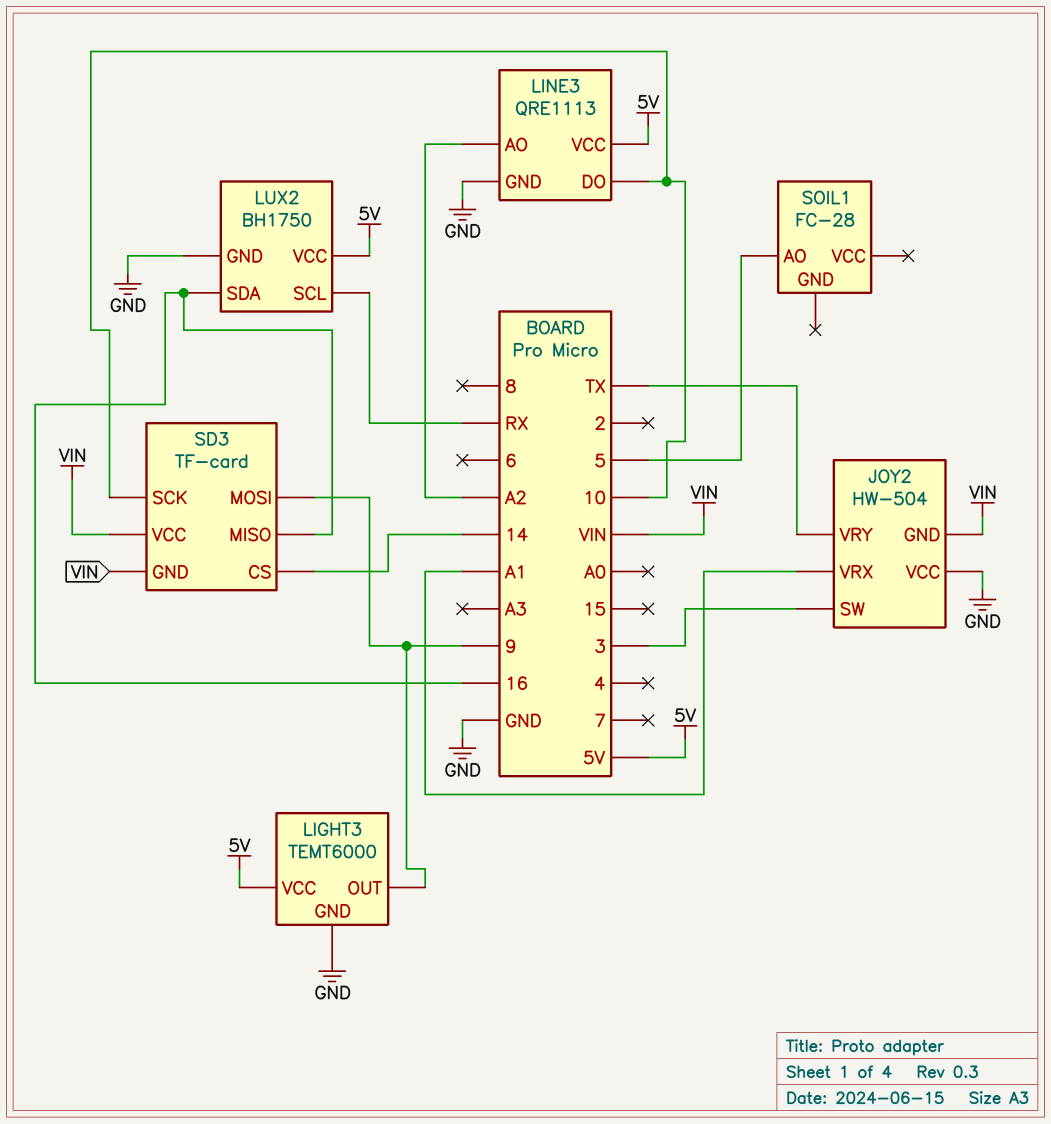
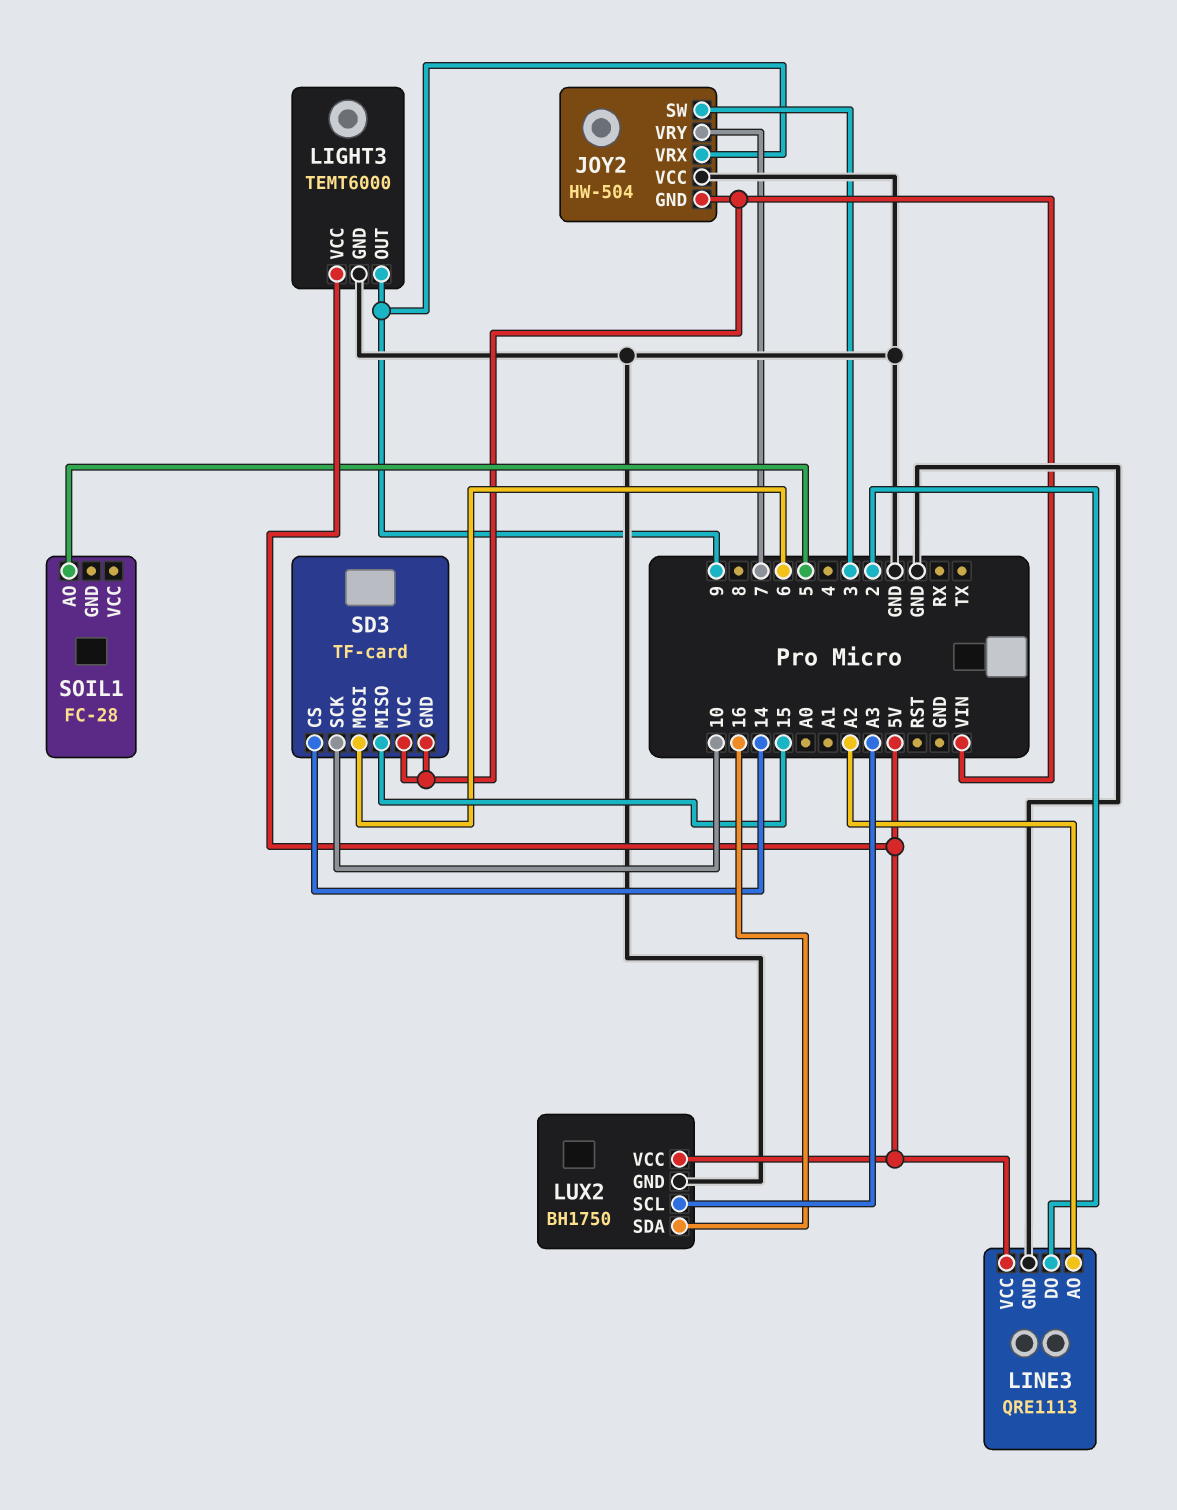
JOY2 pin VRX: A1 -> 9
JOY2 pin VRY: TX -> 7
LINE3 pin DO: 10 -> 2
LUX2 pin SCL: RX -> A3
SD3 pin MISO: 16 -> 15
SD3 pin MOSI: 9 -> 6

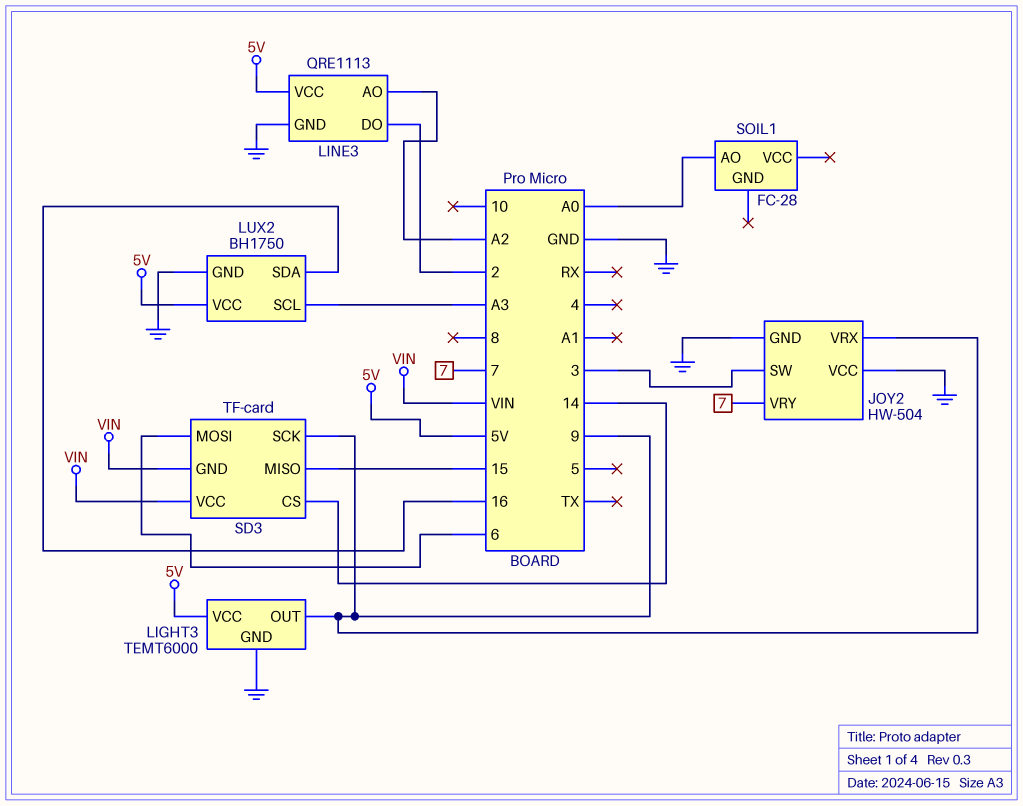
JOY2 pin GND: VIN -> GND
SD3 pin SCK: 10 -> 9
SOIL1 pin AO: 5 -> A0

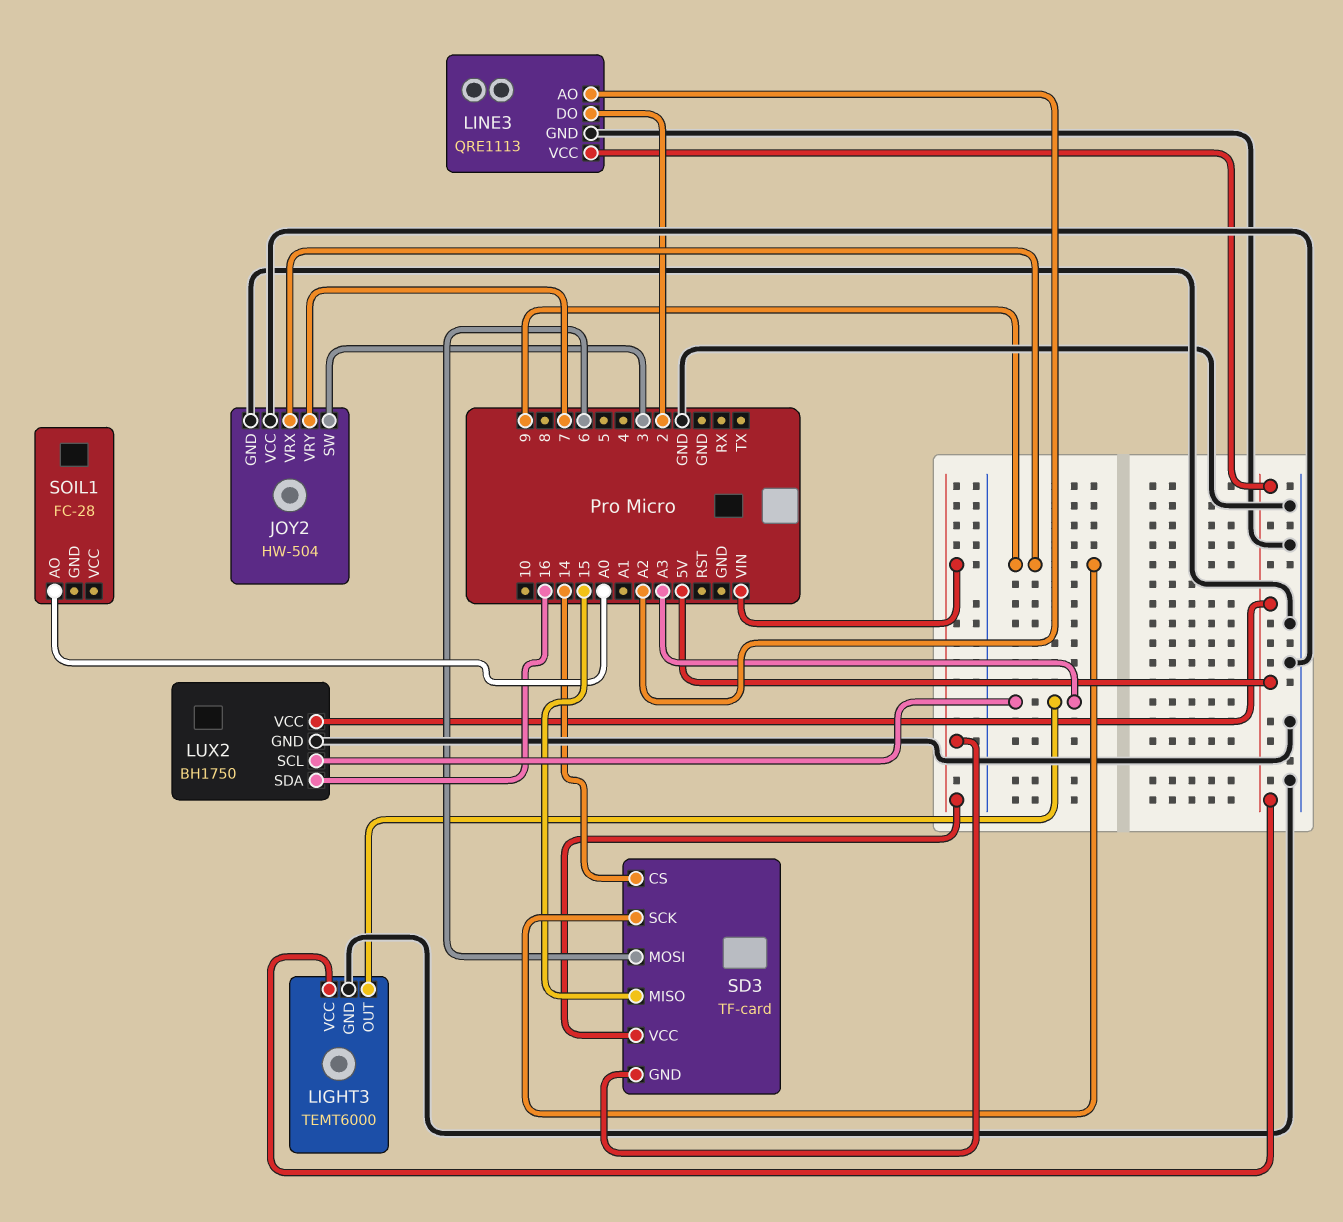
LIGHT3 pin OUT: 9 -> A3

